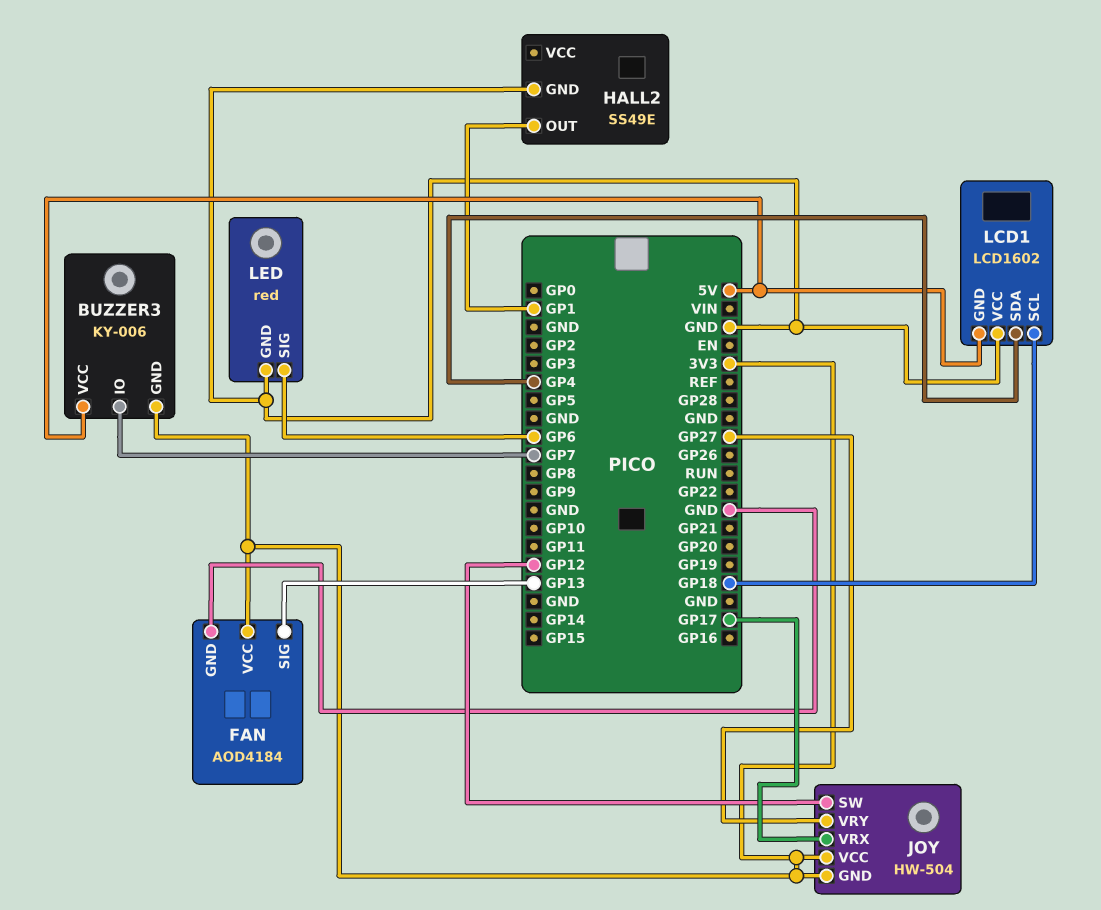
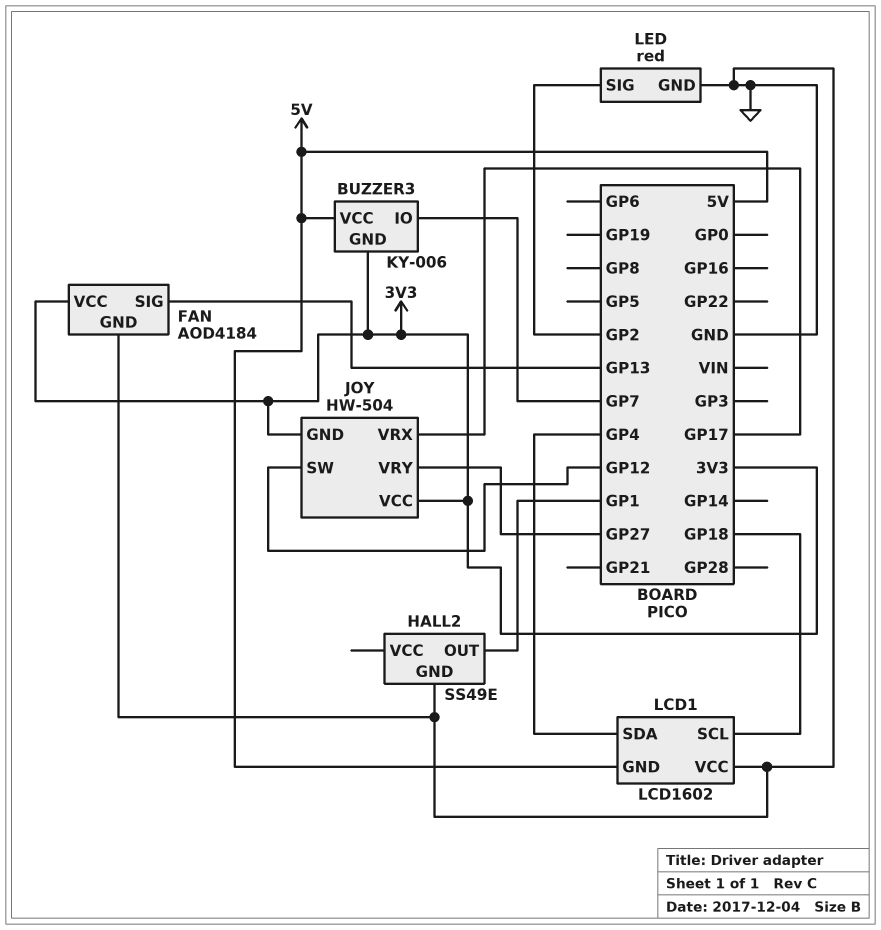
LED pin SIG: GP6 -> GP2

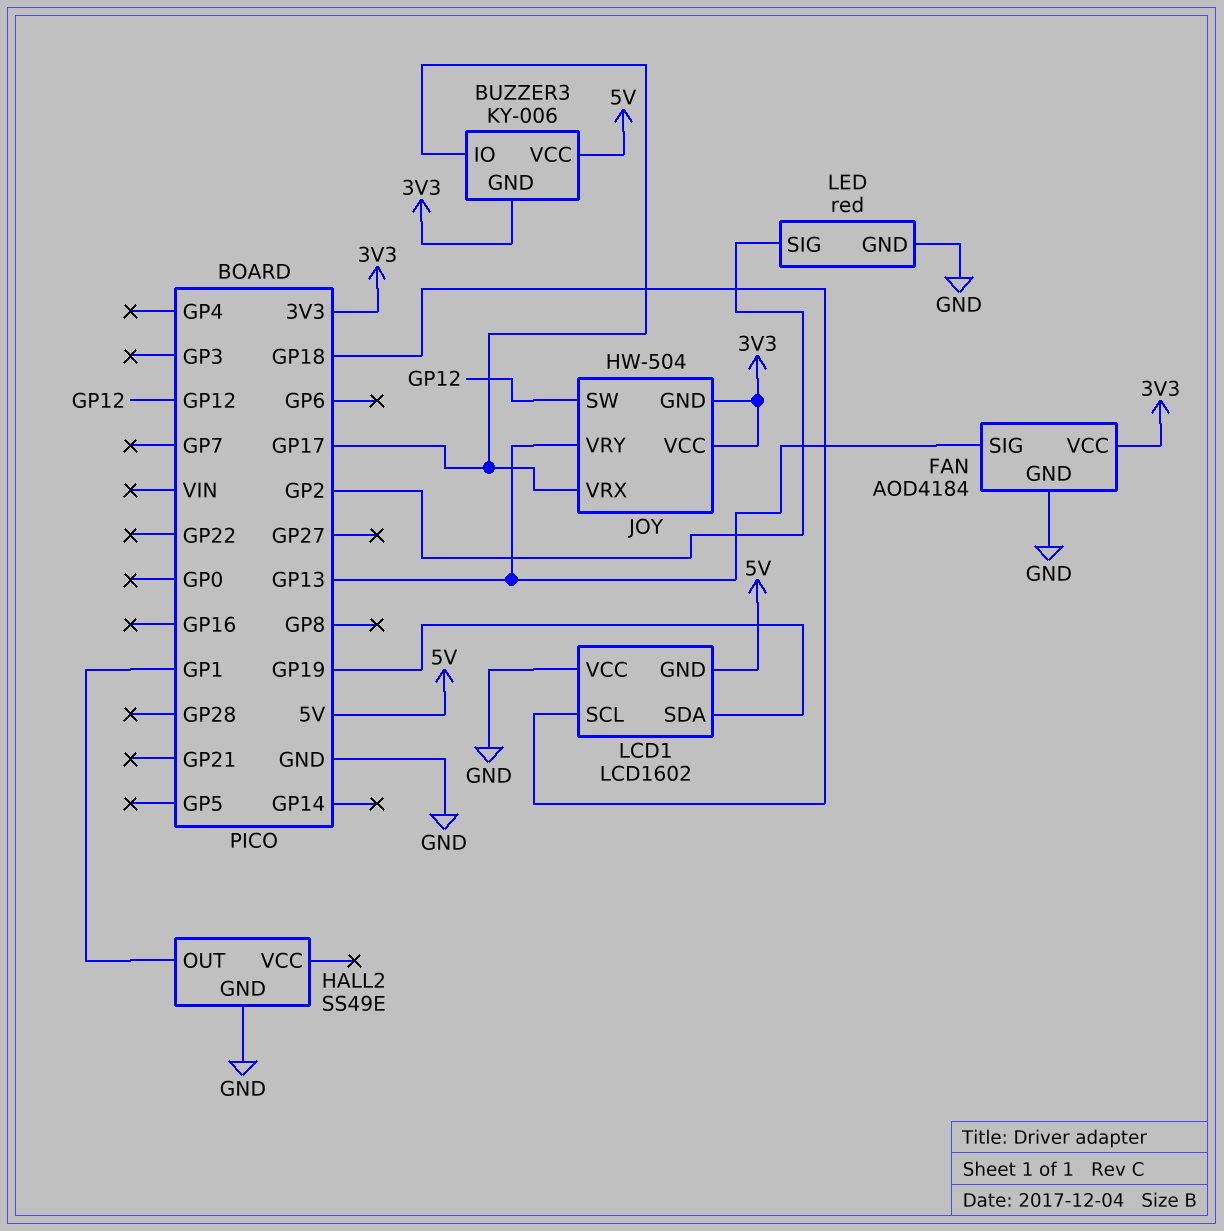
BUZZER3 pin IO: GP7 -> GP17
JOY pin VRY: GP27 -> GP13
LCD1 pin SDA: GP4 -> GP19

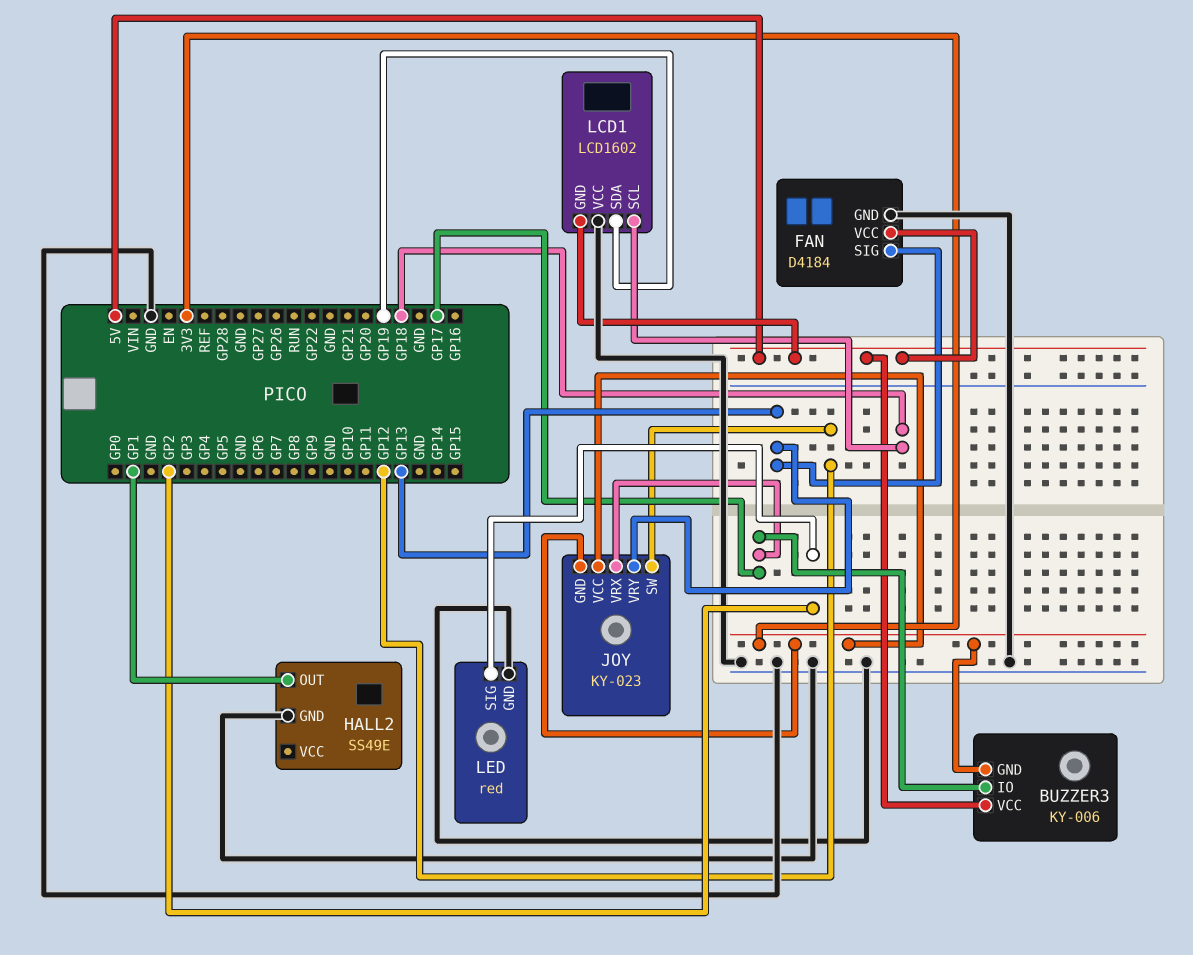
FAN: AOD4184 -> D4184
FAN pin VCC: 3V3 -> 5V
JOY: HW-504 -> KY-023

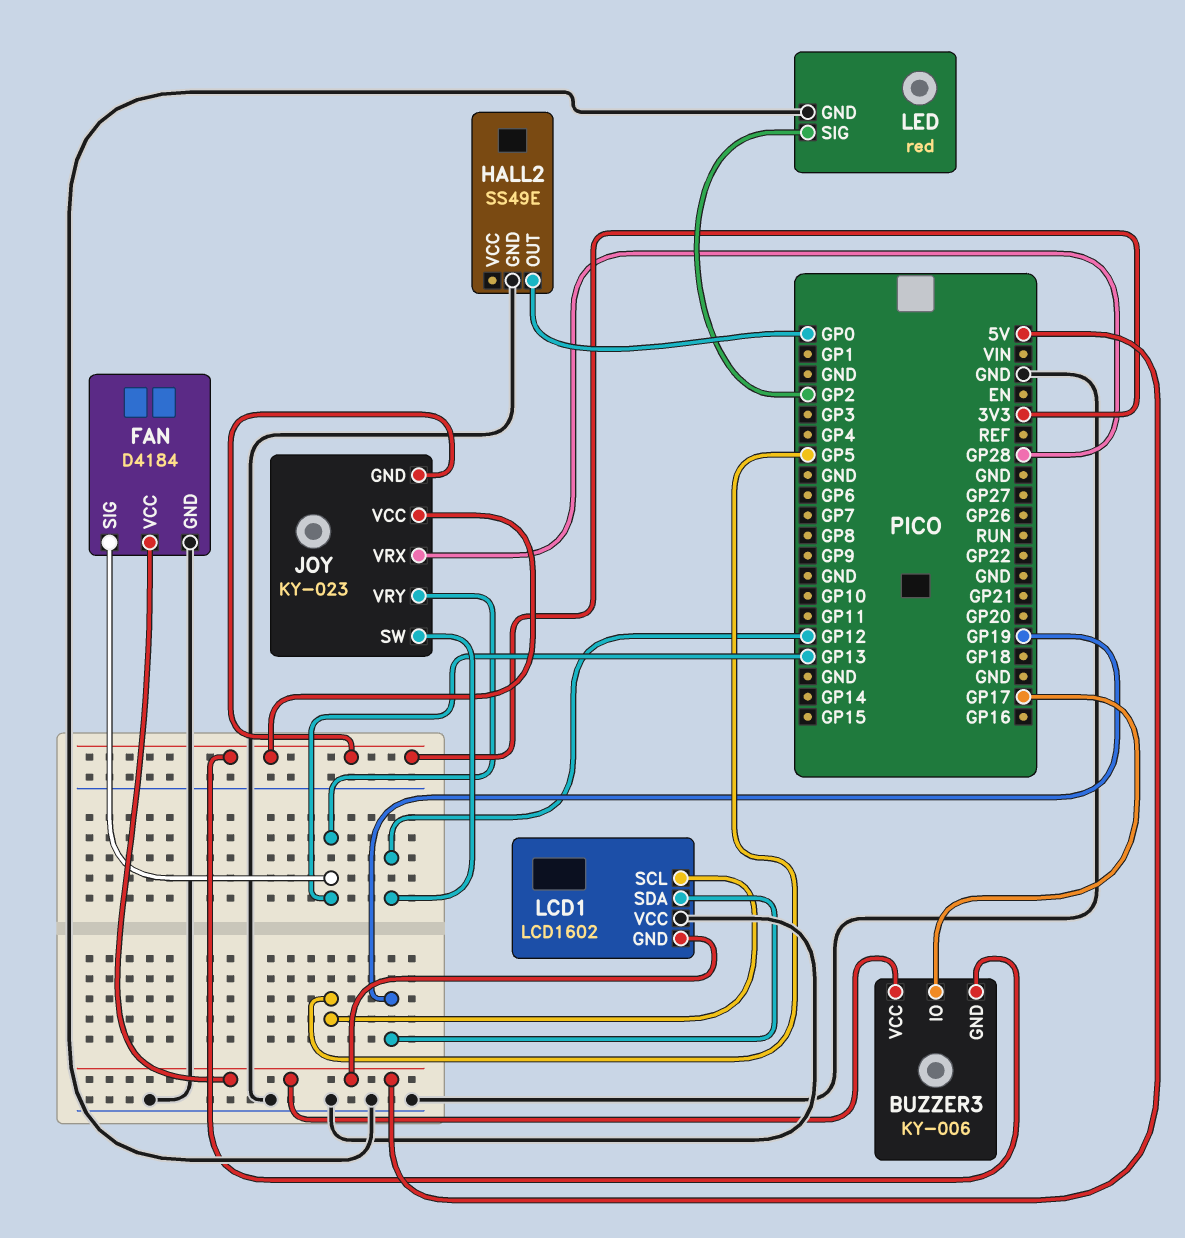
HALL2 pin OUT: GP1 -> GP0
JOY pin VRX: GP17 -> GP28
LCD1 pin SCL: GP18 -> GP5

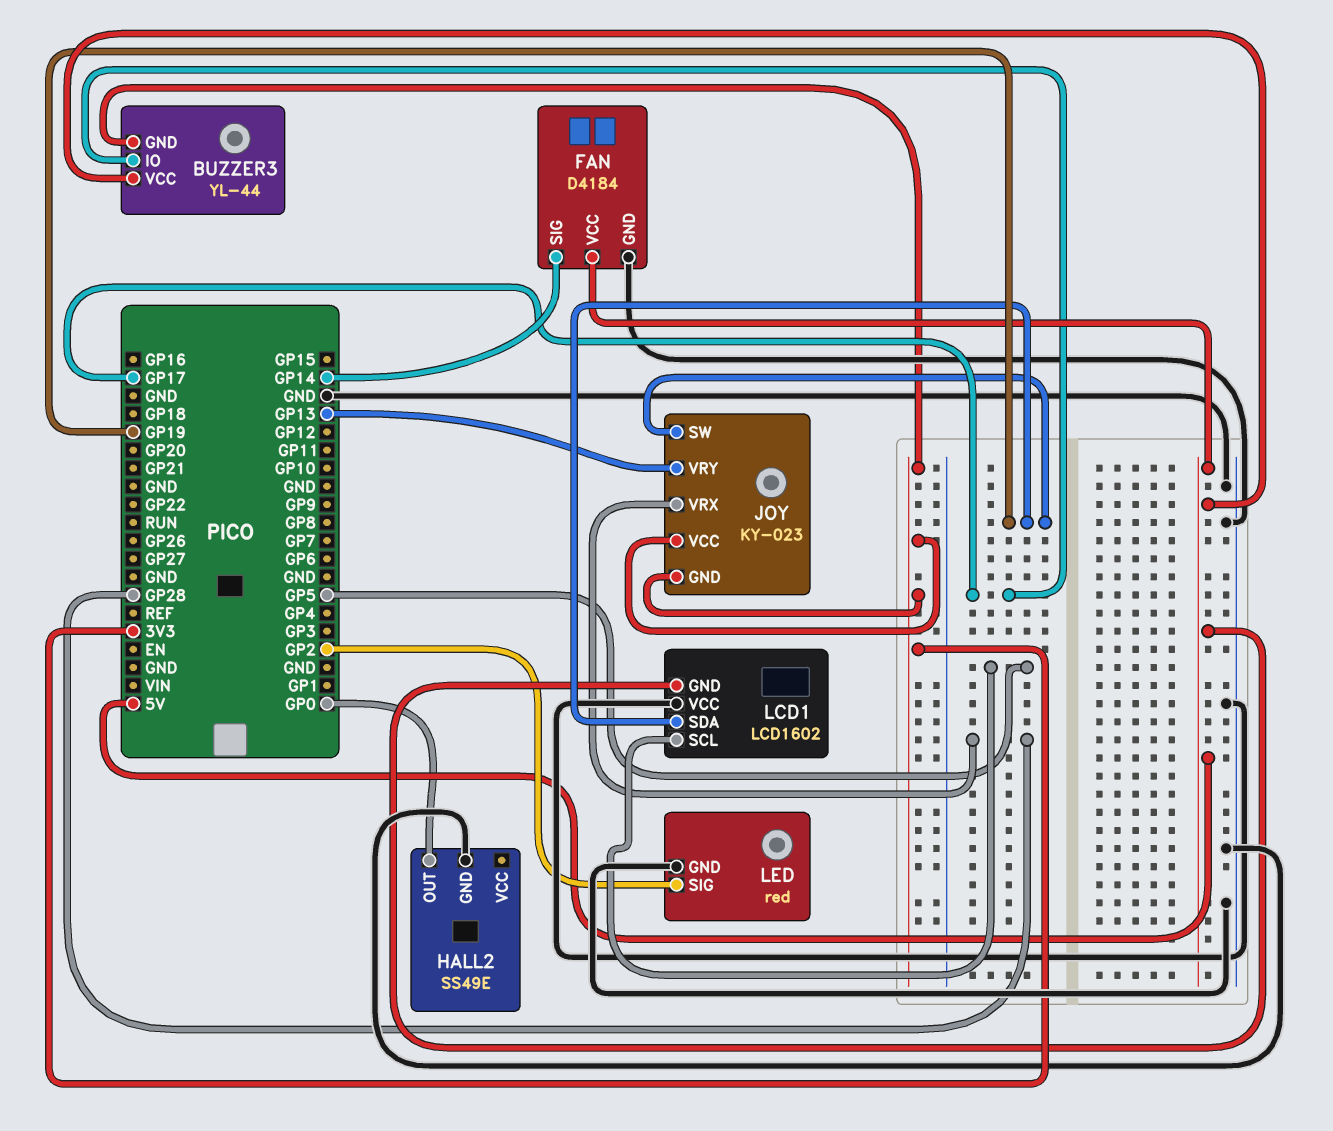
BUZZER3: KY-006 -> YL-44
FAN pin SIG: GP13 -> GP14
JOY pin SW: GP12 -> GP19

